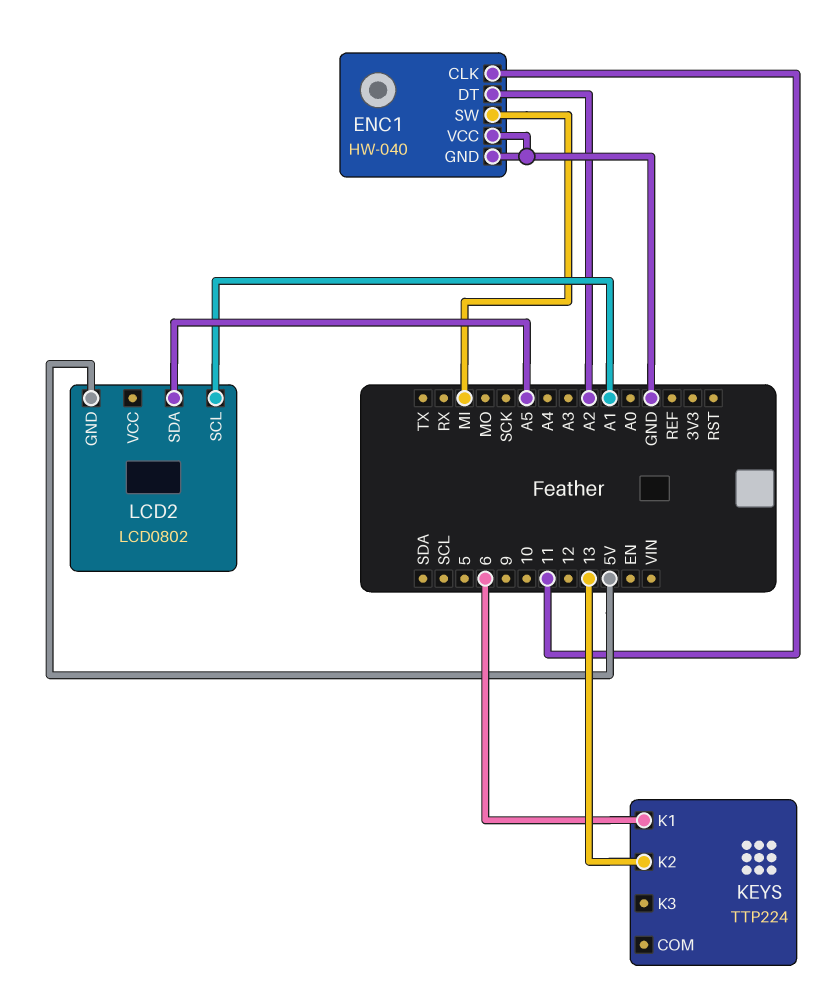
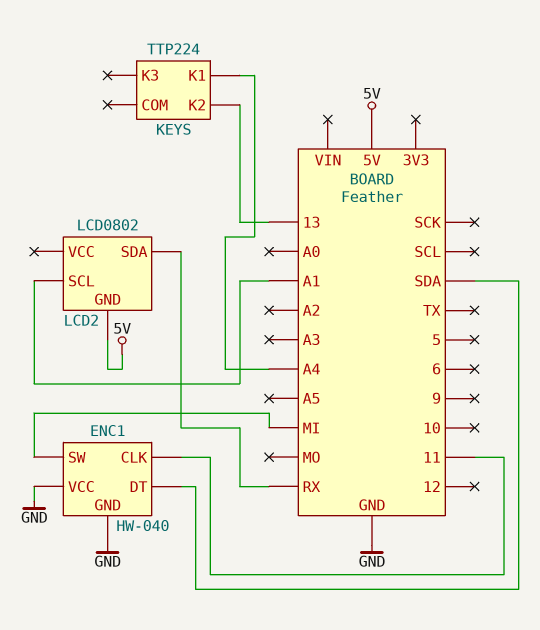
ENC1 pin DT: A2 -> SDA
KEYS pin K1: 6 -> A4
LCD2 pin SDA: A5 -> RX

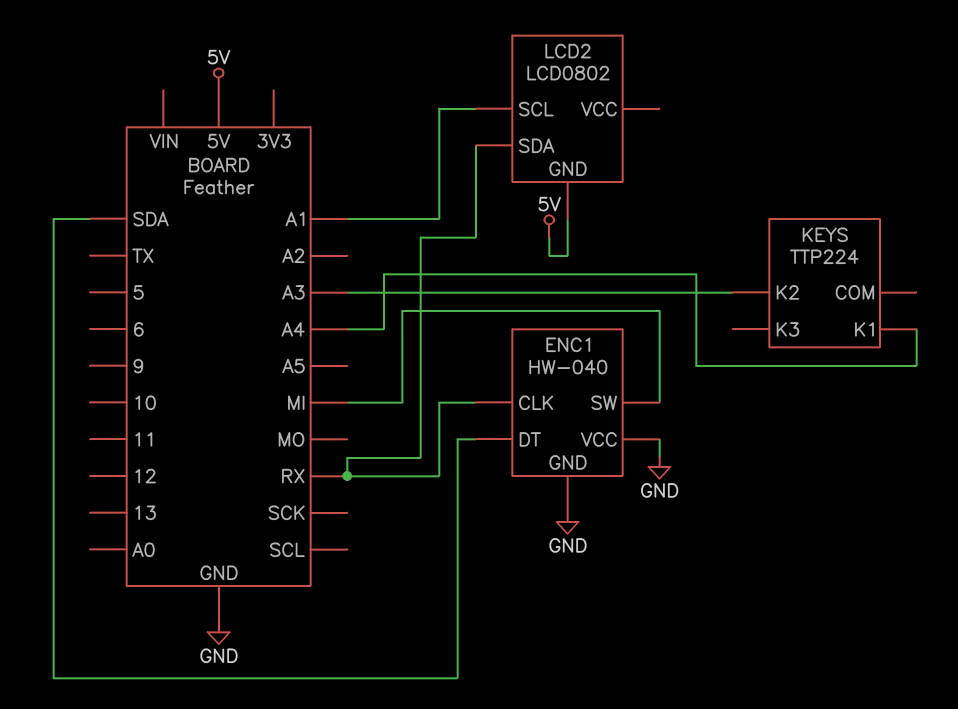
ENC1 pin CLK: 11 -> RX
KEYS pin K2: 13 -> A3

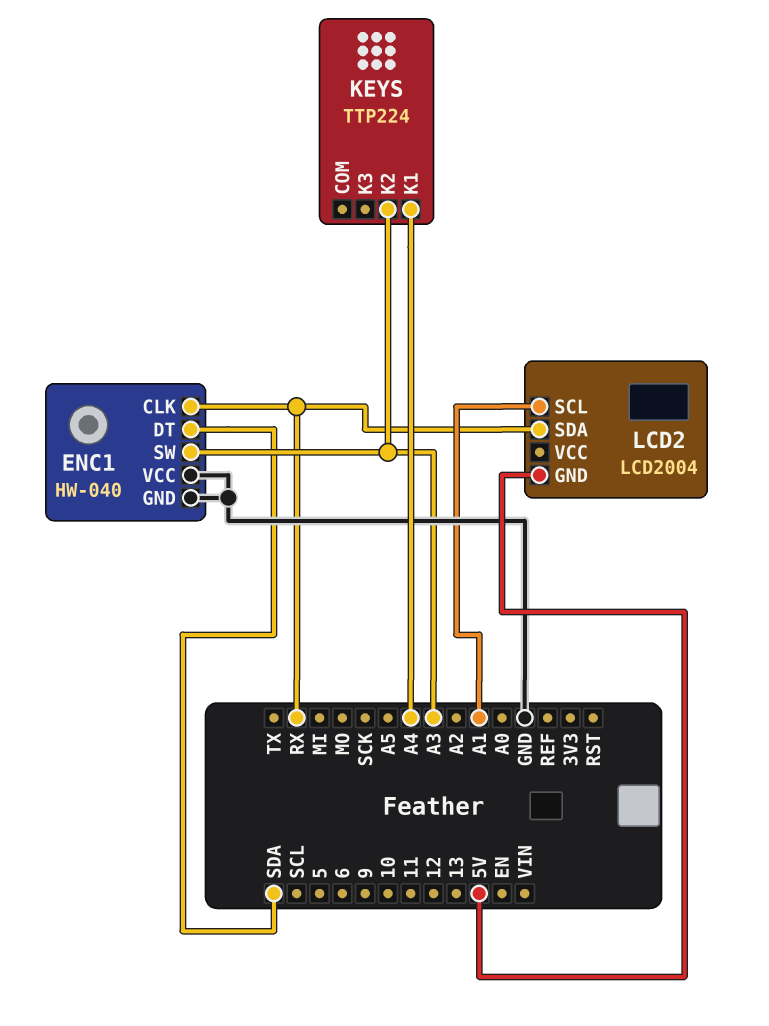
ENC1 pin SW: MI -> A3
LCD2: LCD0802 -> LCD2004

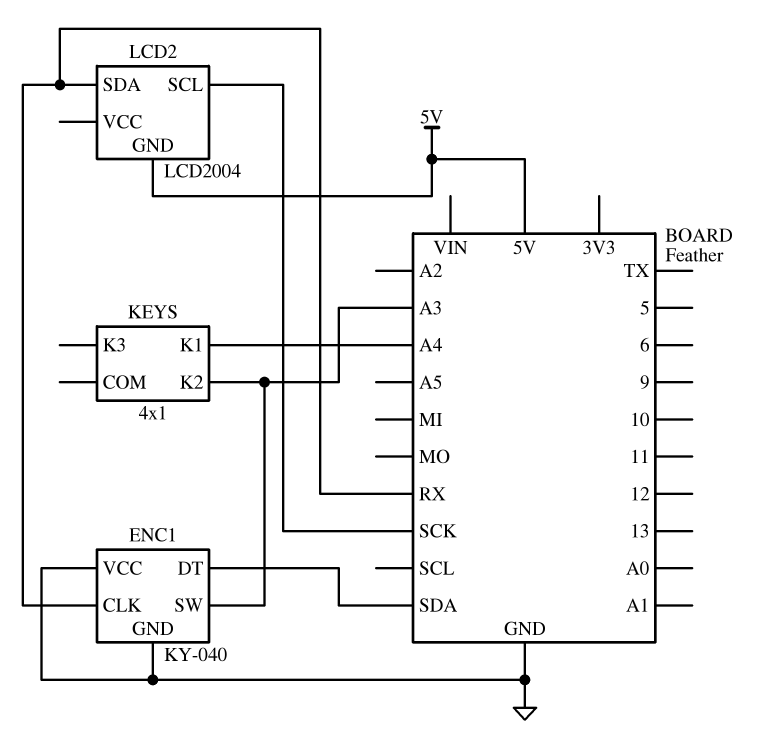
ENC1: HW-040 -> KY-040
KEYS: TTP224 -> 4x1
LCD2 pin SCL: A1 -> SCK

